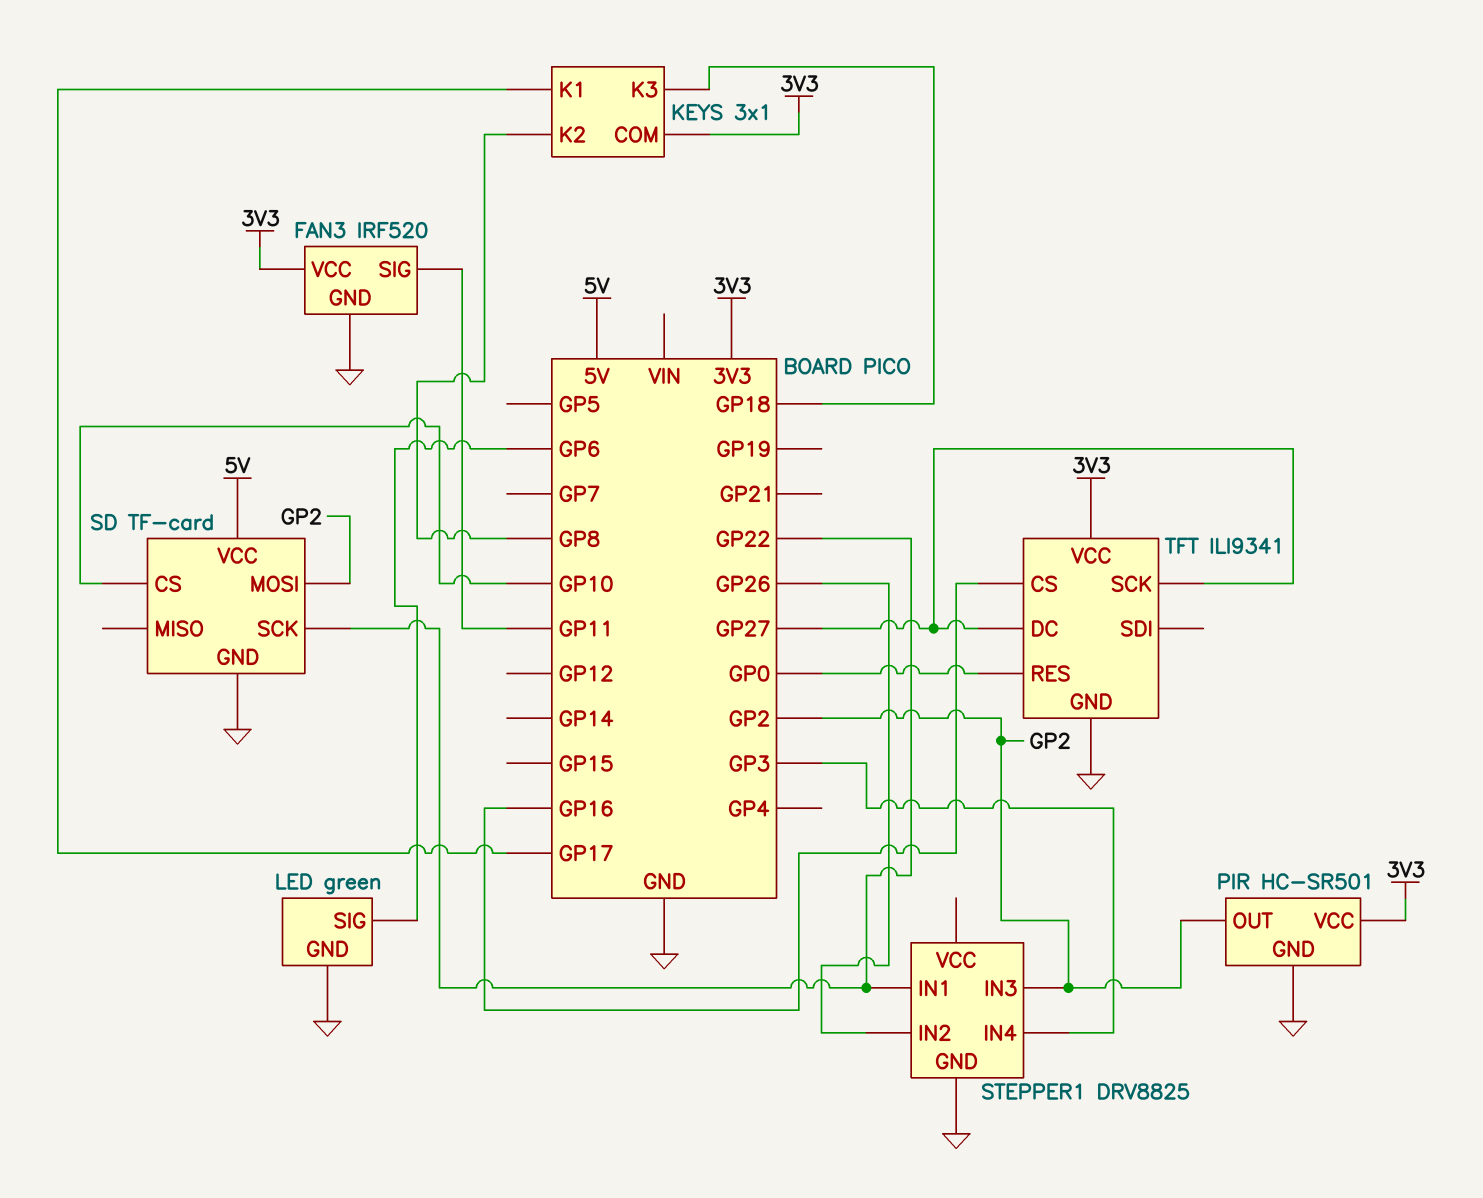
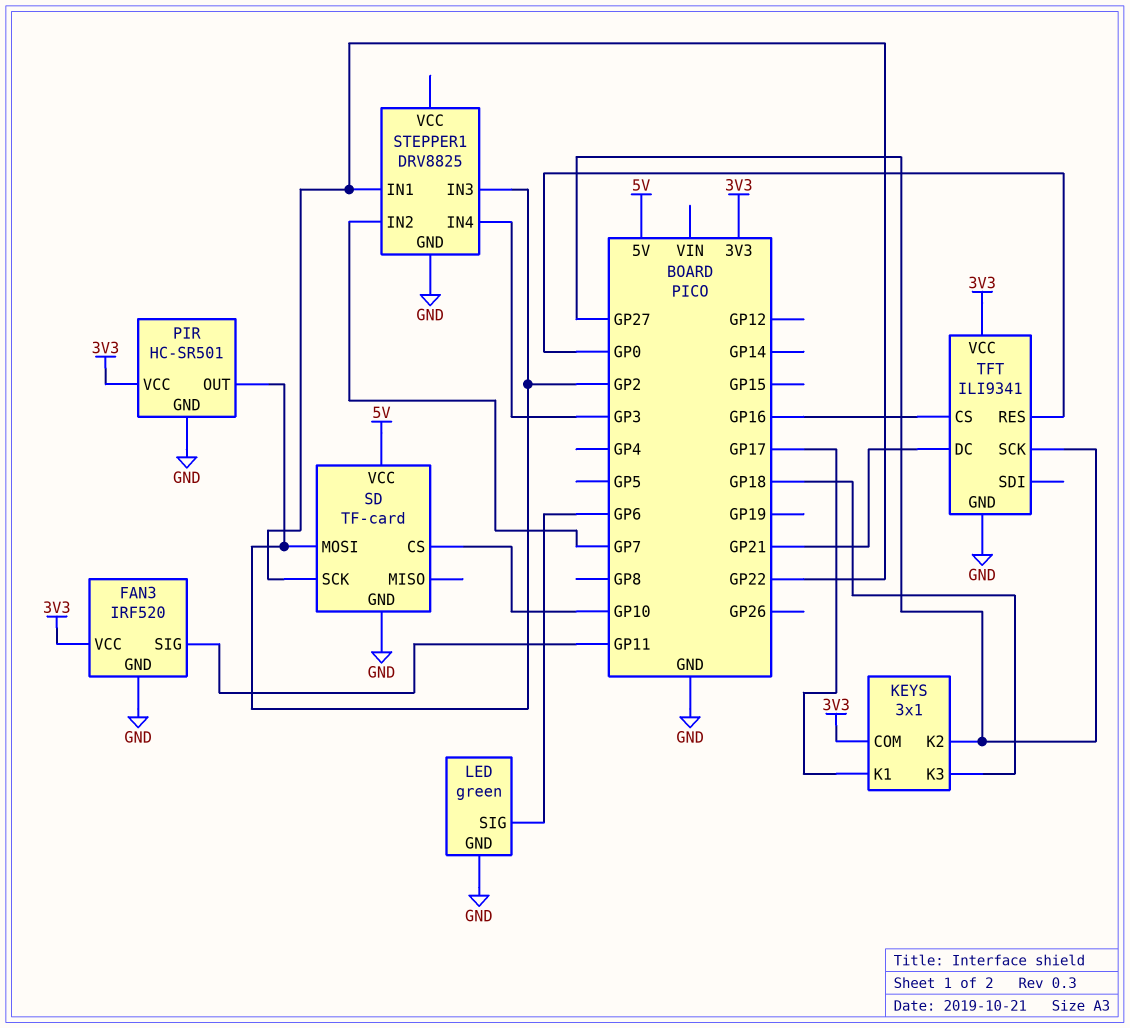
KEYS pin K2: GP8 -> GP27
STEPPER1 pin IN2: GP26 -> GP7
TFT pin DC: GP27 -> GP21

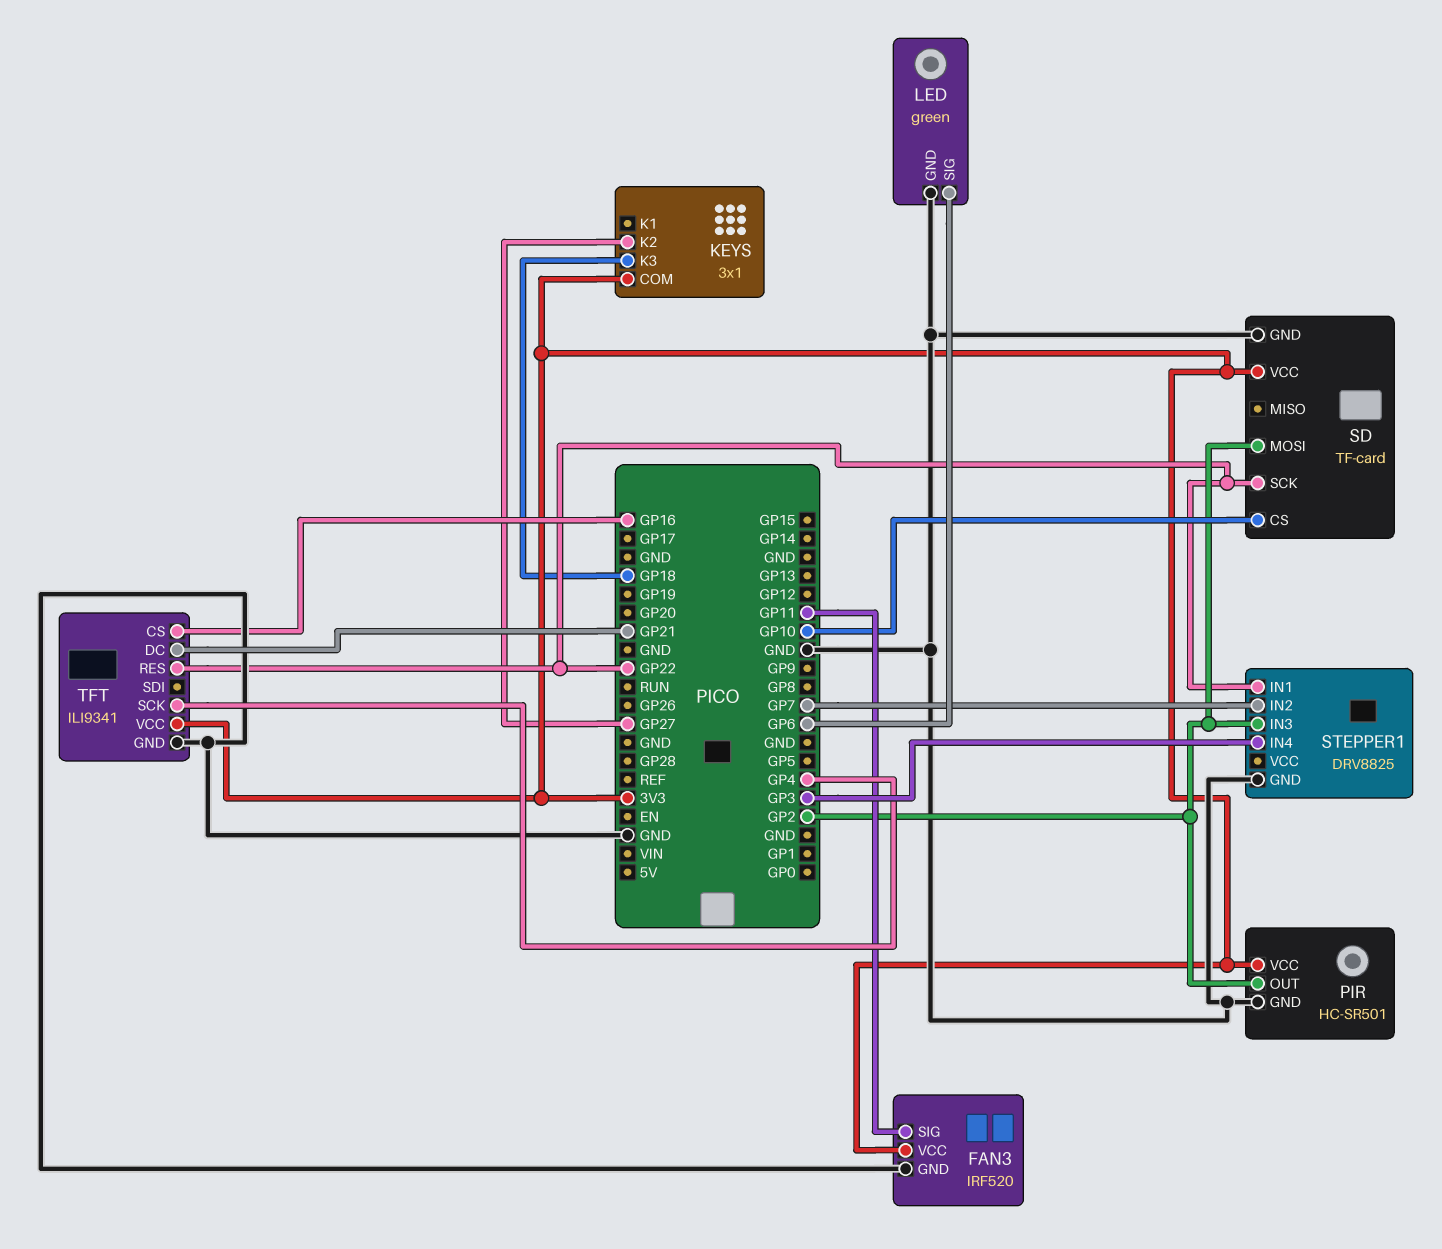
KEYS pin K1: GP17 -> none
SD pin VCC: 5V -> 3V3
TFT pin RES: GP0 -> GP22
TFT pin SCK: GP27 -> GP4

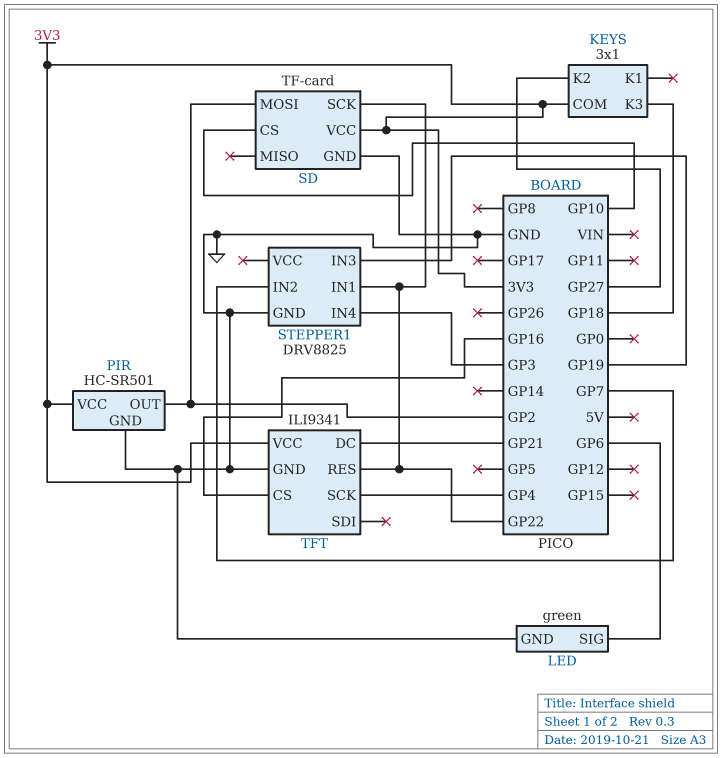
FAN3: IRF520 -> none
FAN3 pin GND: GND -> none
FAN3 pin SIG: GP11 -> none
FAN3 pin VCC: 3V3 -> none
STEPPER1 pin IN3: GP2 -> GP19

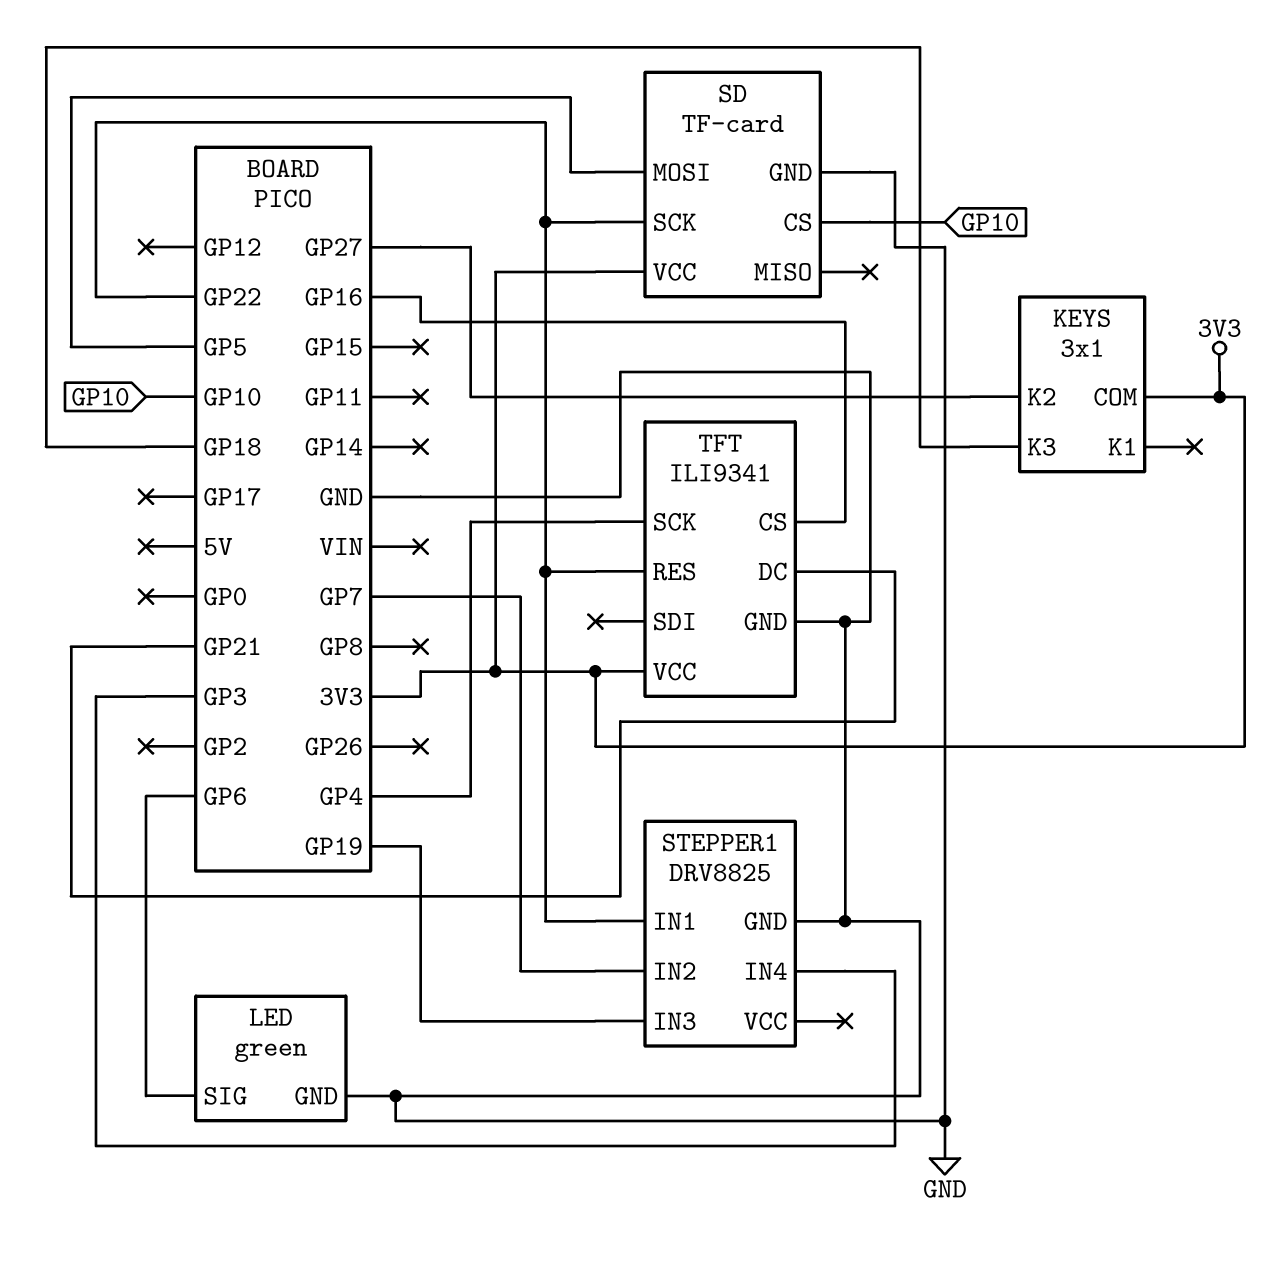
PIR: HC-SR501 -> none
PIR pin GND: GND -> none
PIR pin OUT: GP2 -> none
PIR pin VCC: 3V3 -> none
SD pin MOSI: GP2 -> GP5

